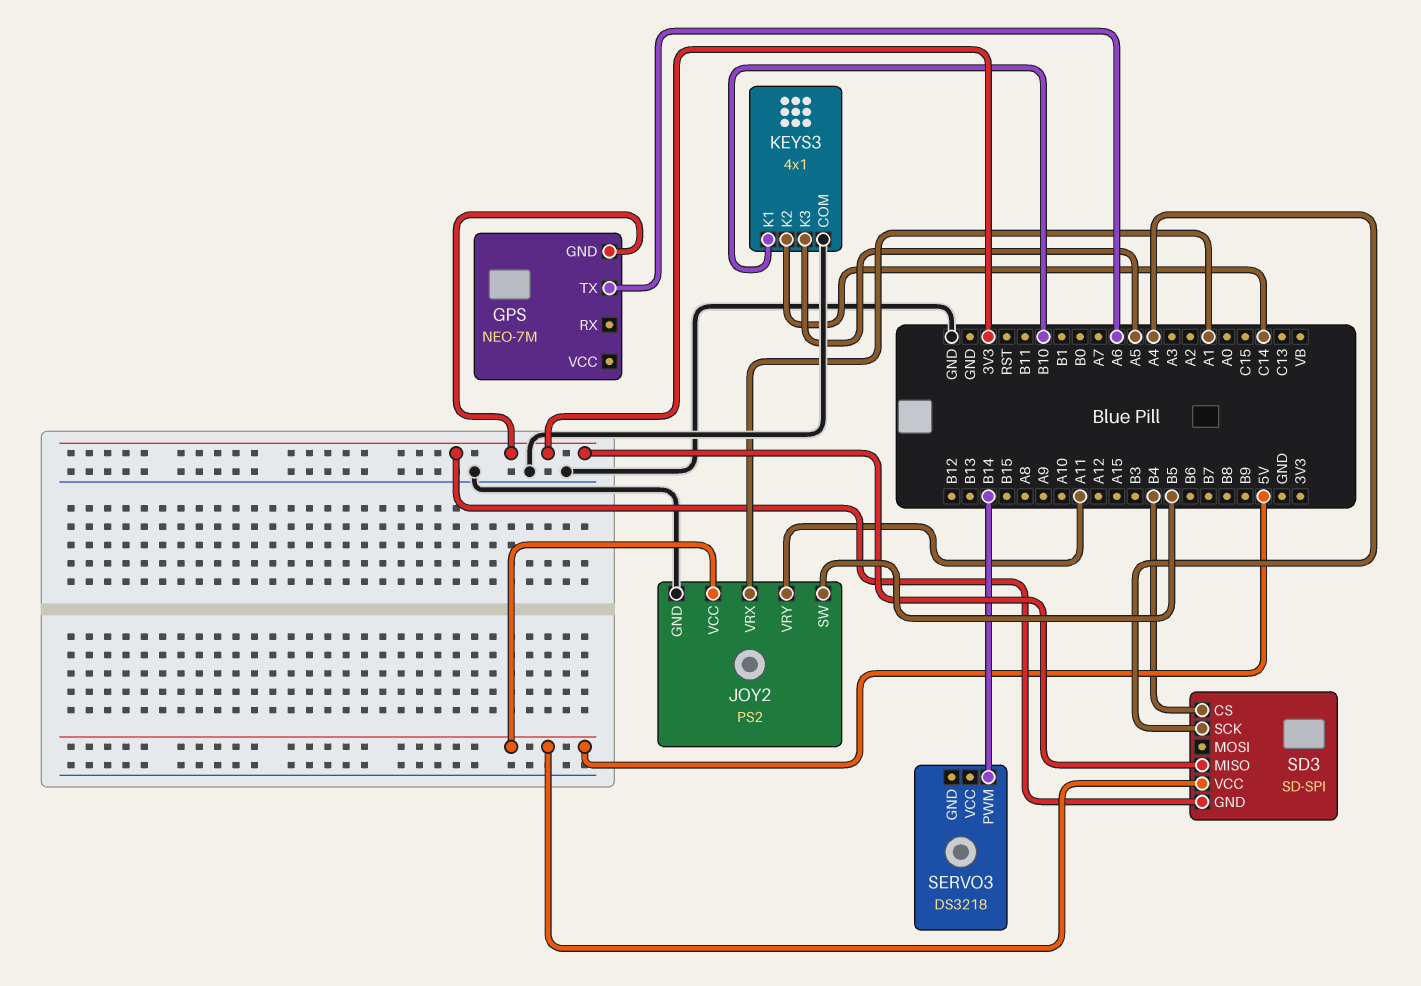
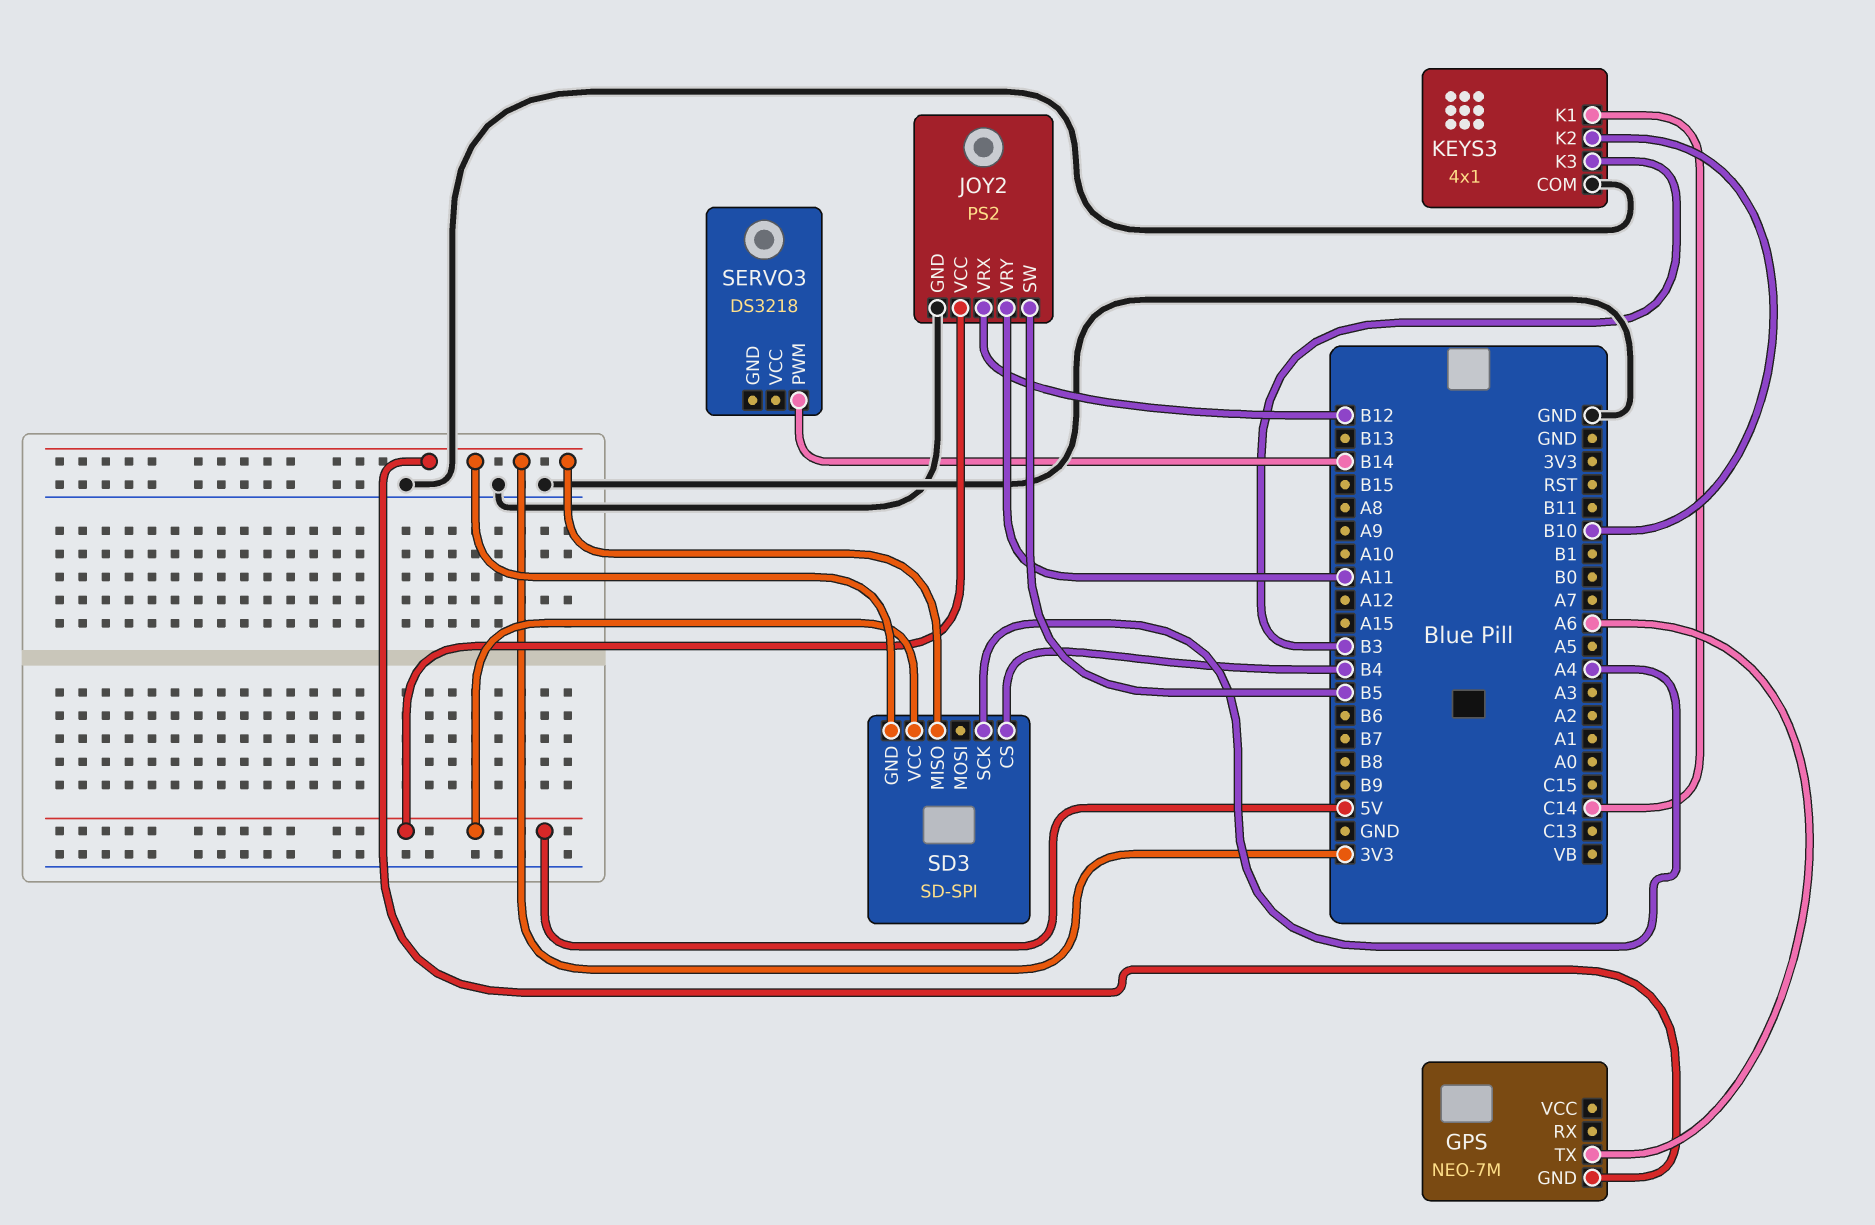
JOY2 pin VRX: A1 -> B12
KEYS3 pin K1: B10 -> C14
KEYS3 pin K2: C14 -> B10
KEYS3 pin K3: A5 -> B3

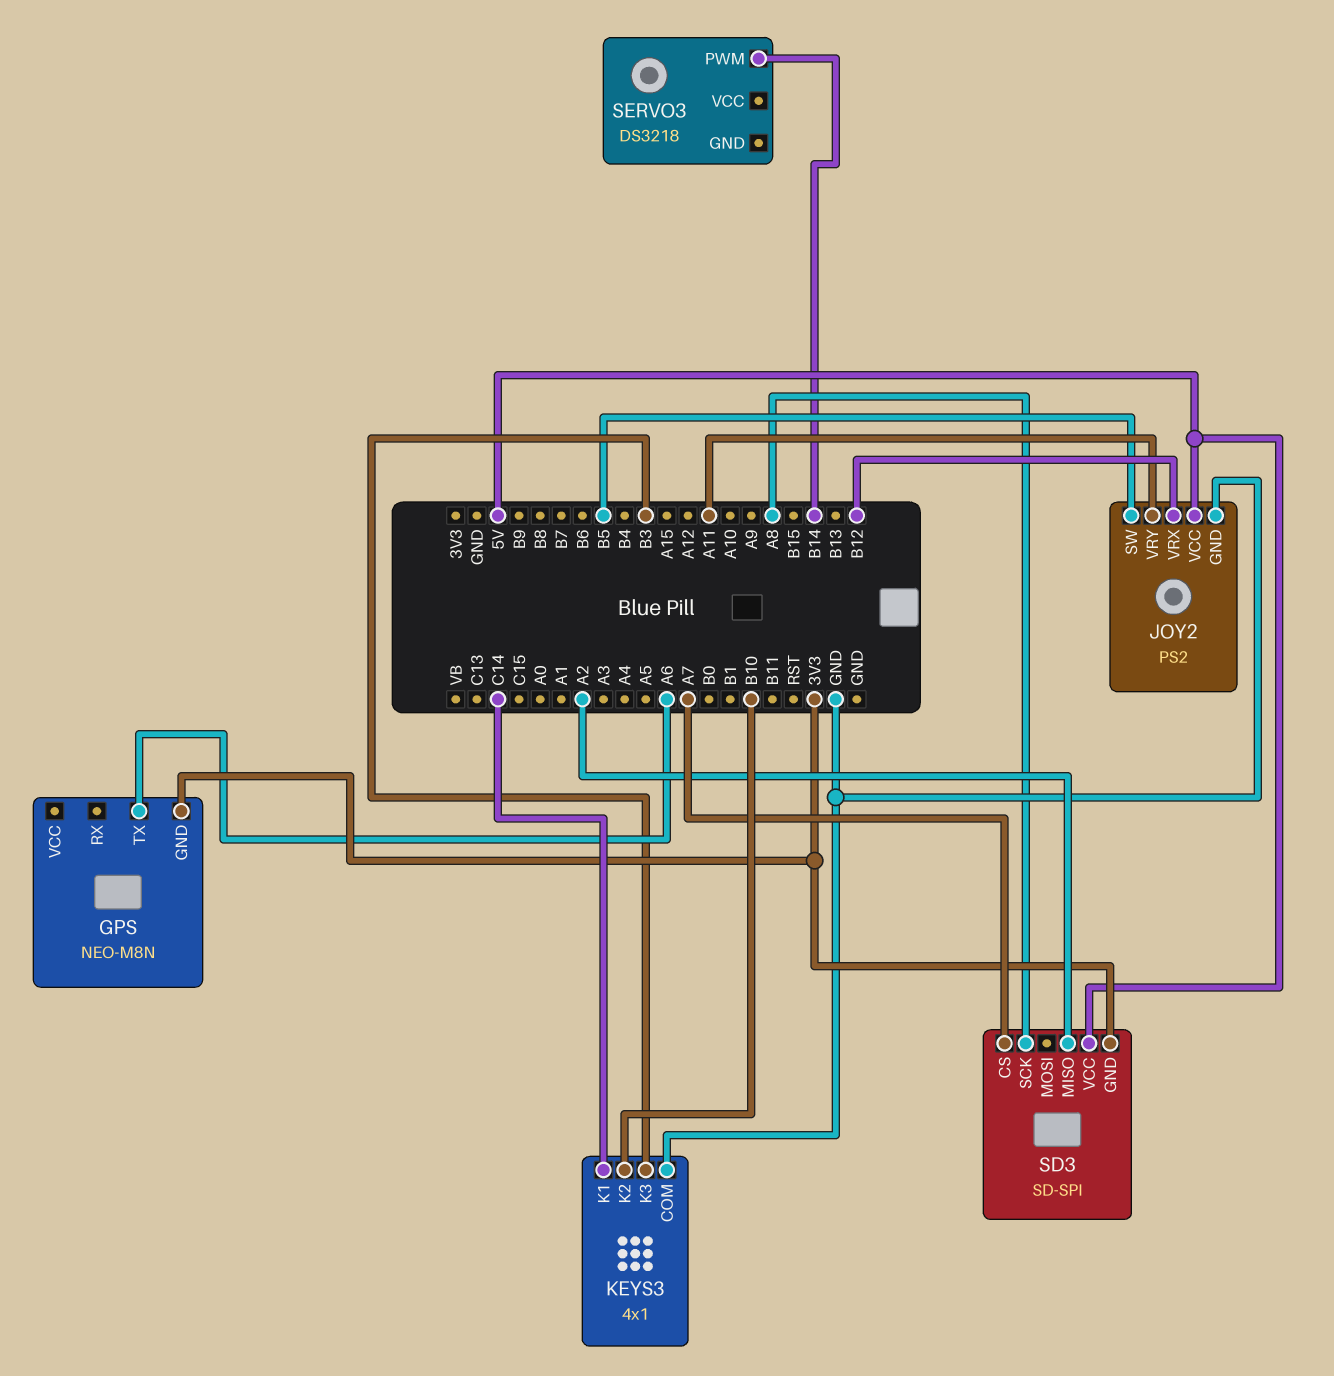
GPS: NEO-7M -> NEO-M8N
SD3 pin CS: B4 -> A7
SD3 pin MISO: 3V3 -> A2
SD3 pin SCK: A4 -> A8

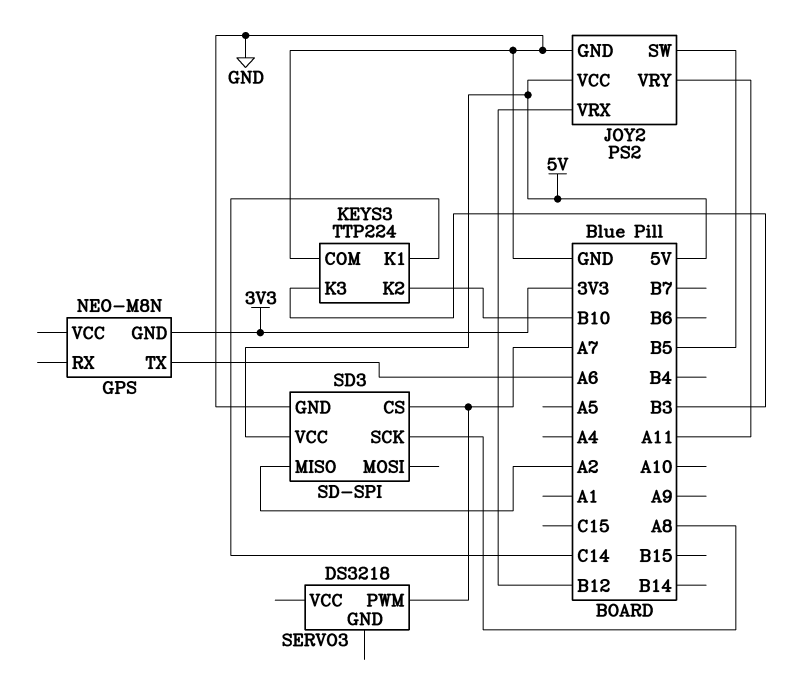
KEYS3: 4x1 -> TTP224
SD3 pin GND: 3V3 -> GND
SERVO3 pin PWM: B14 -> A7

